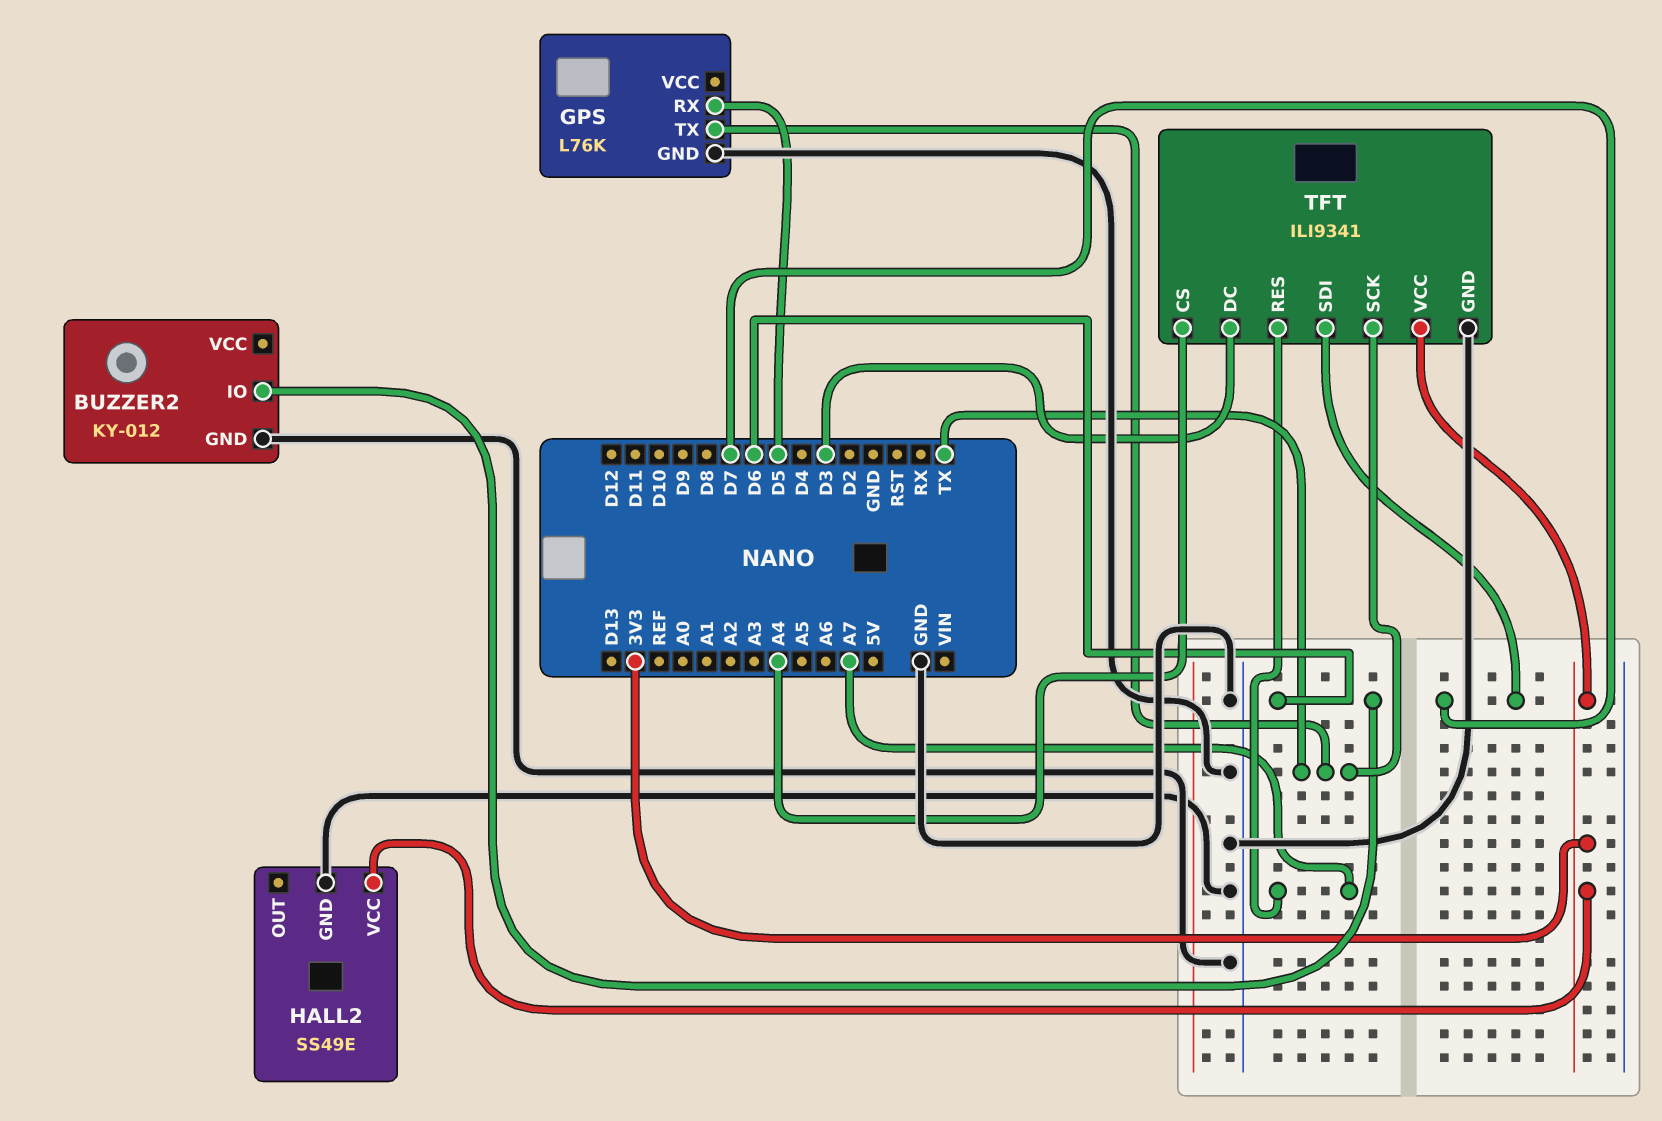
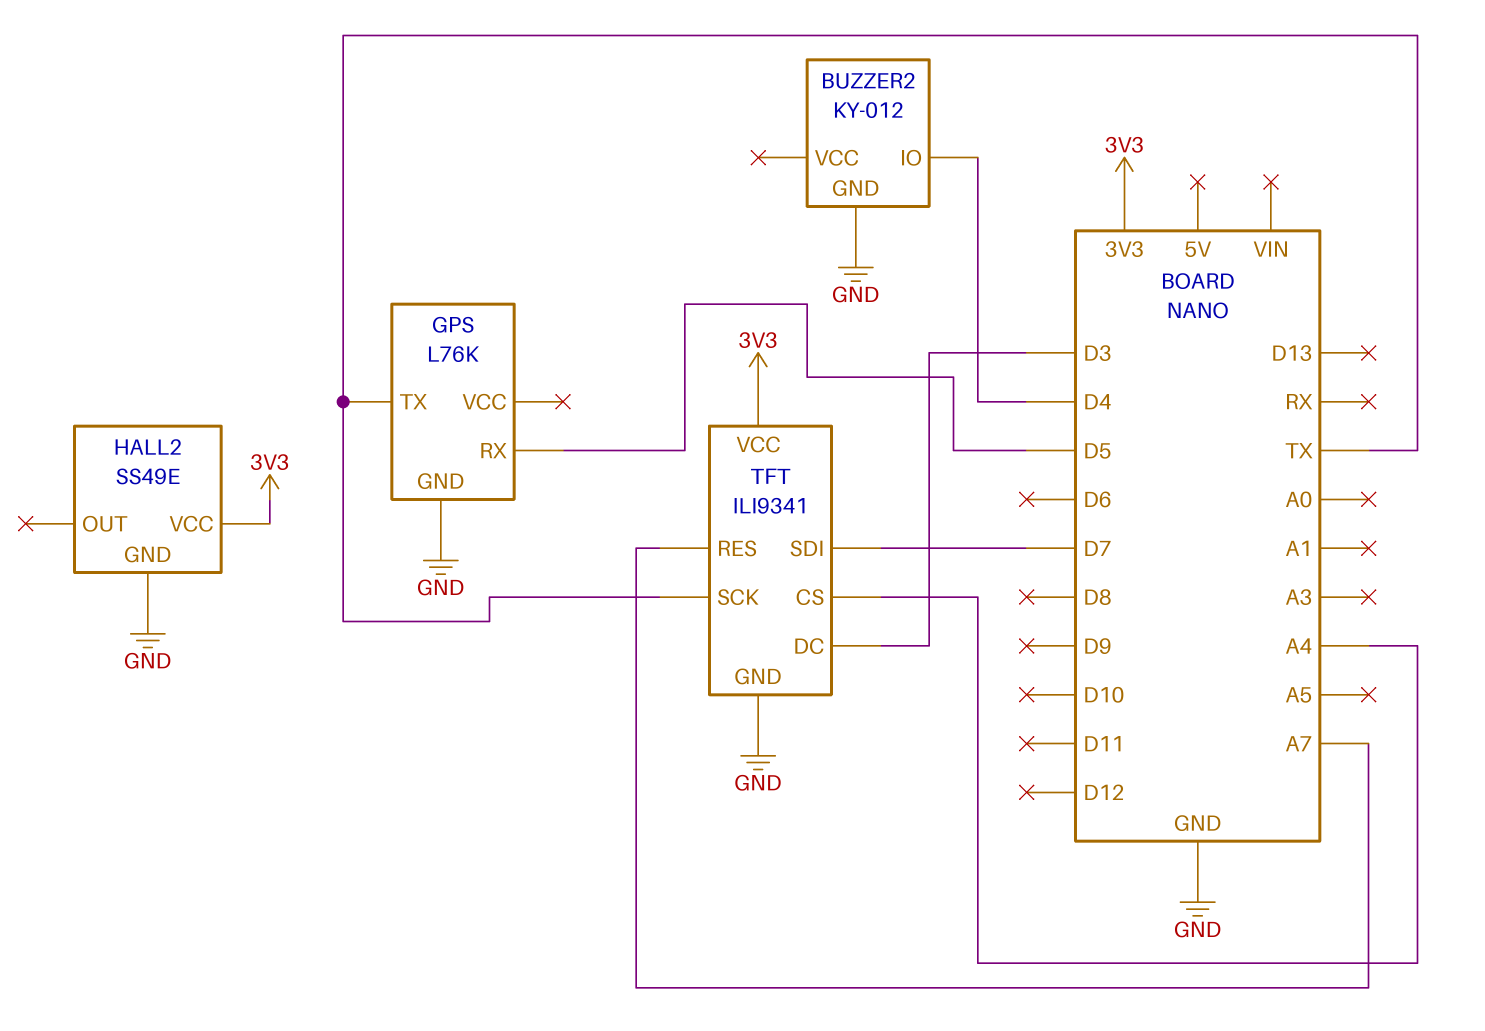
BUZZER2 pin IO: D6 -> D4

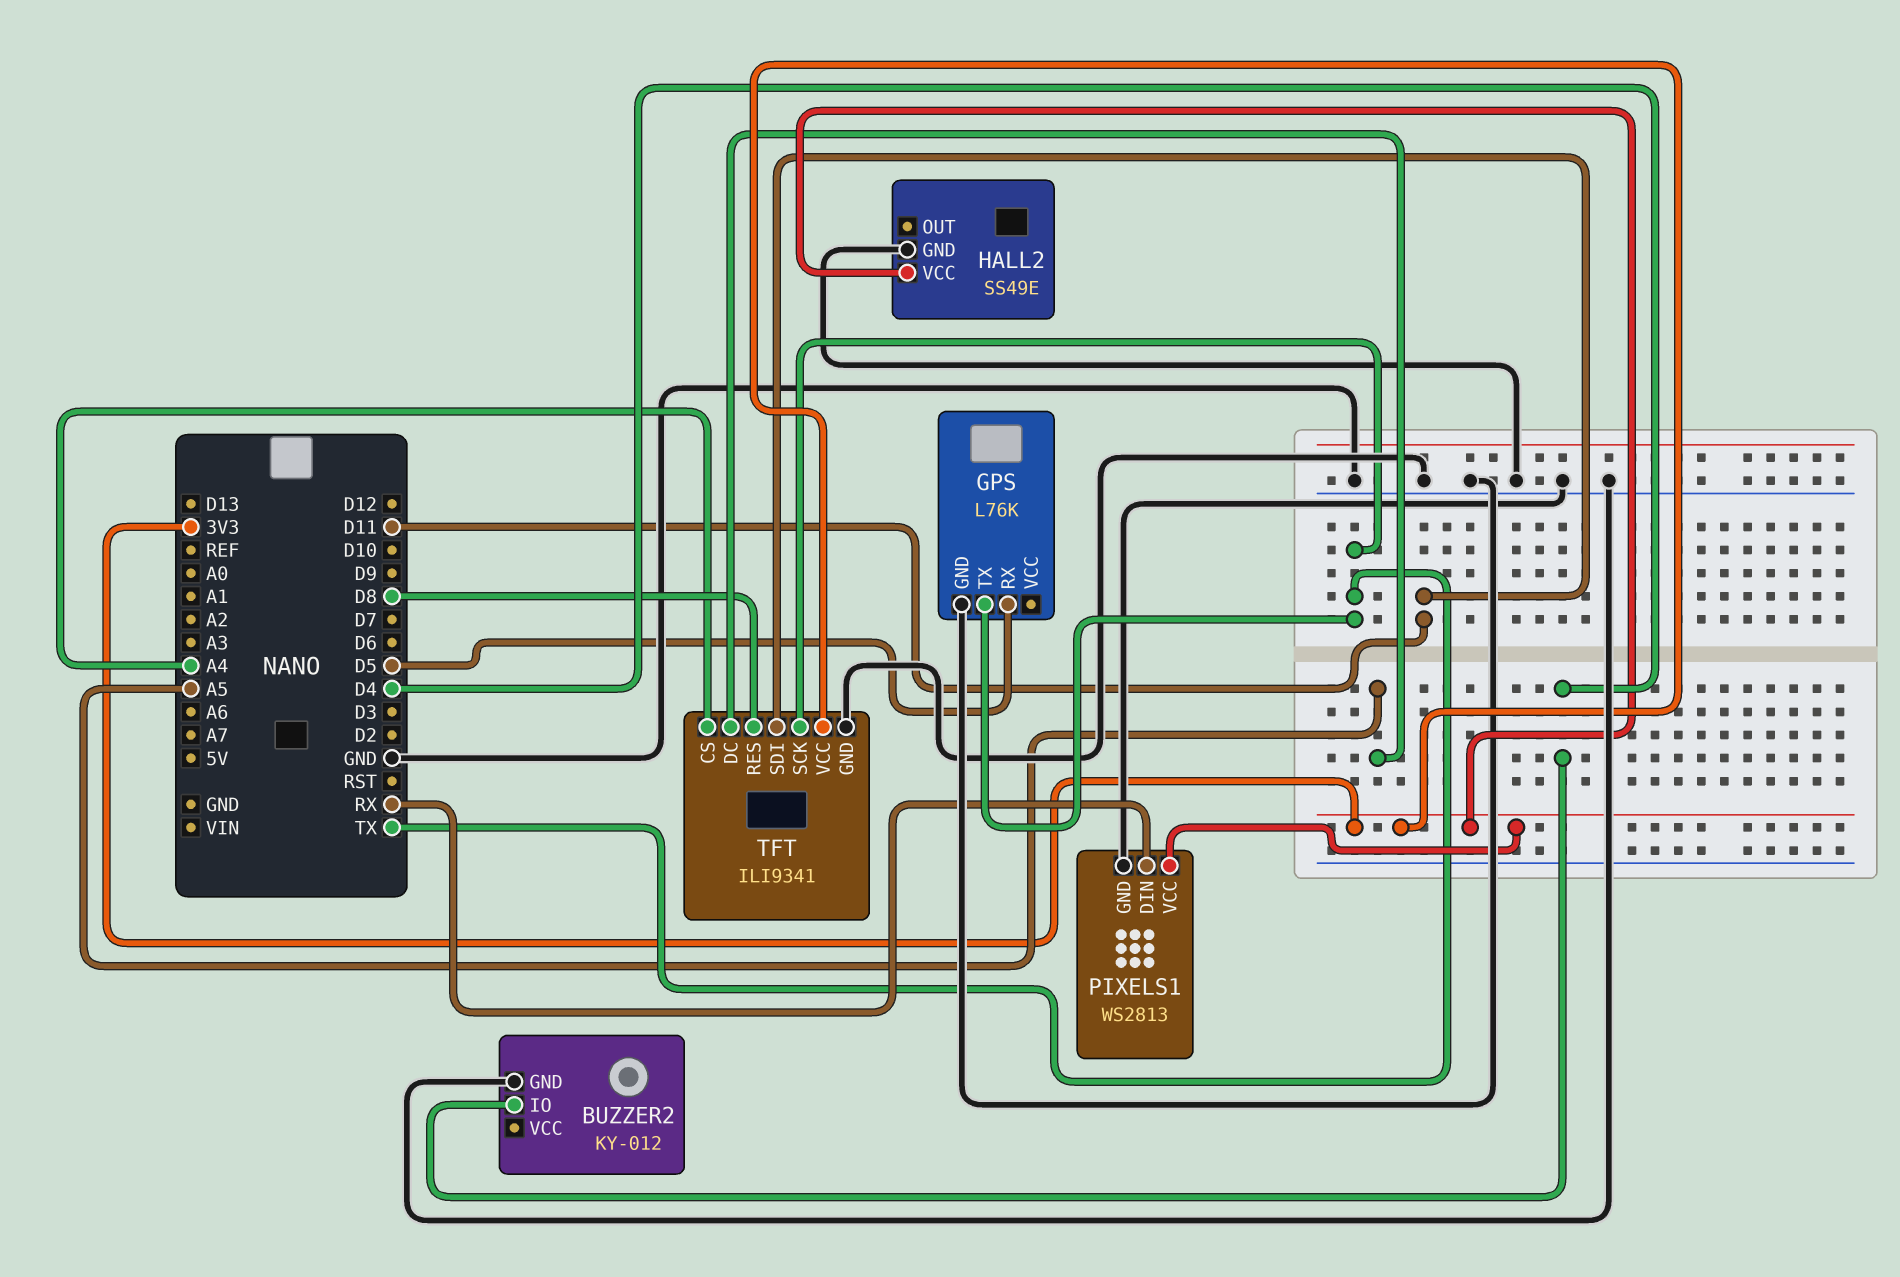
PIXELS1: none -> WS2813
PIXELS1 pin DIN: none -> RX
PIXELS1 pin GND: none -> GND
PIXELS1 pin VCC: none -> 3V3
TFT pin DC: D3 -> A5
TFT pin RES: A7 -> D8
TFT pin SDI: D7 -> D11

